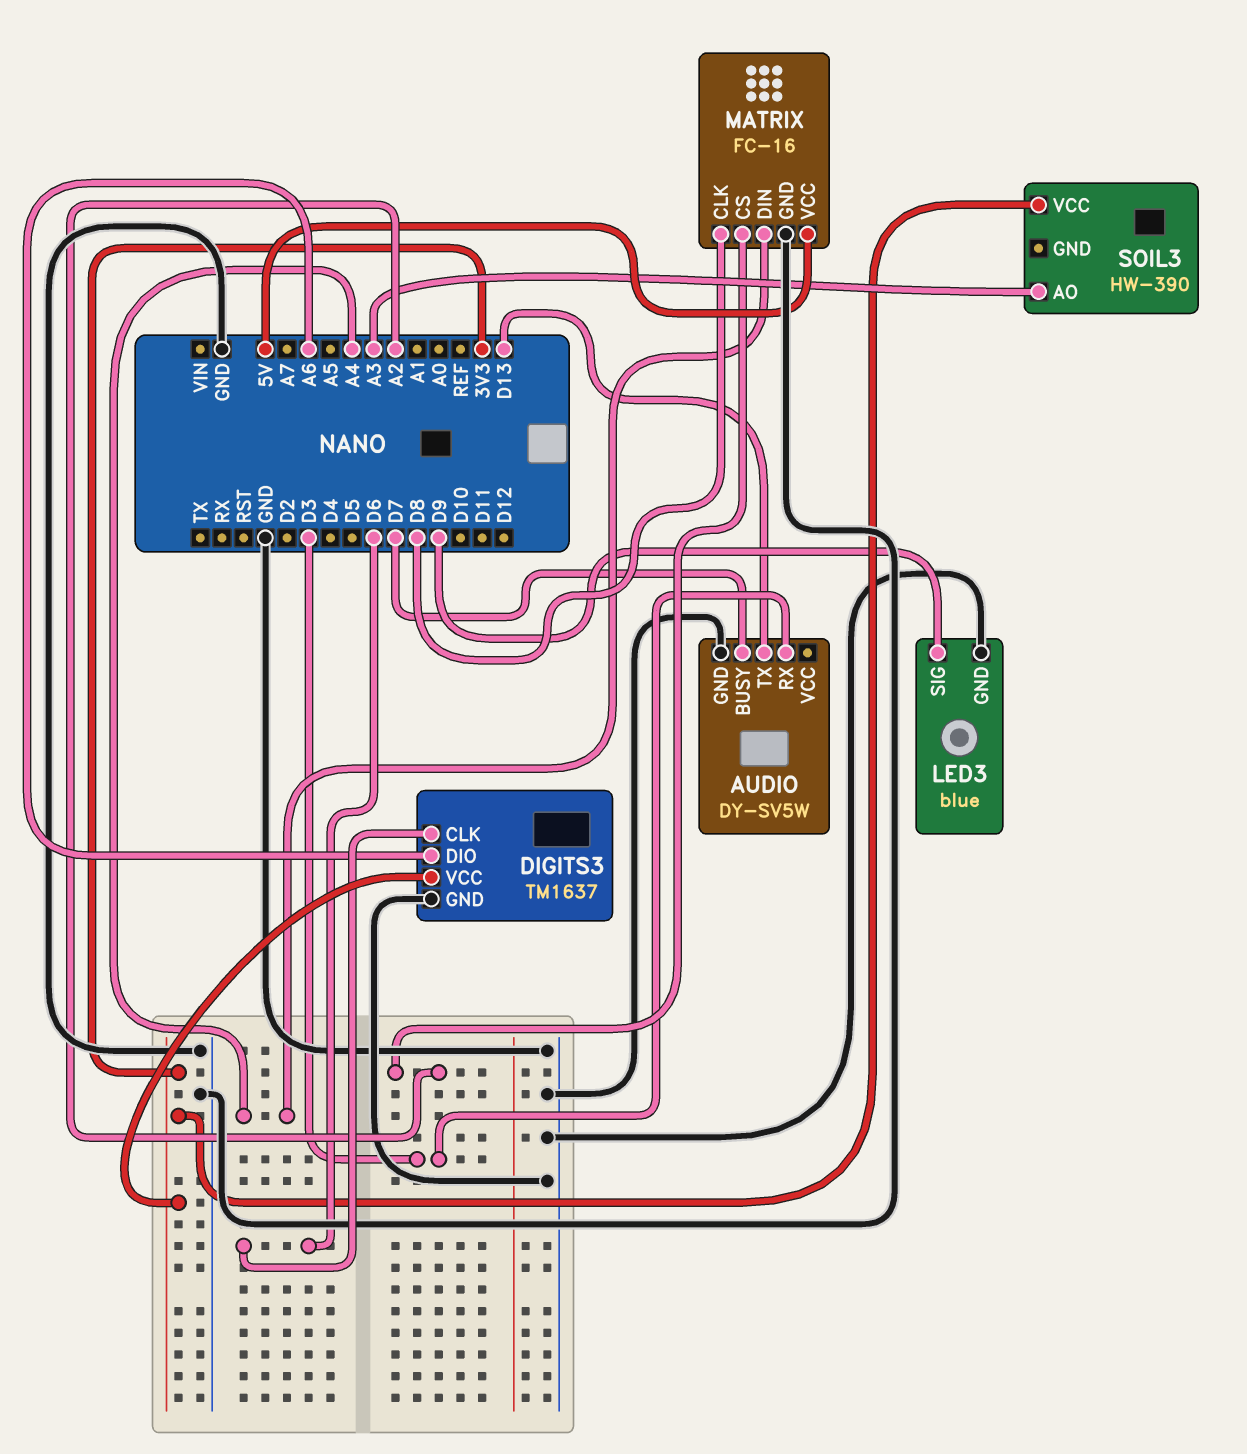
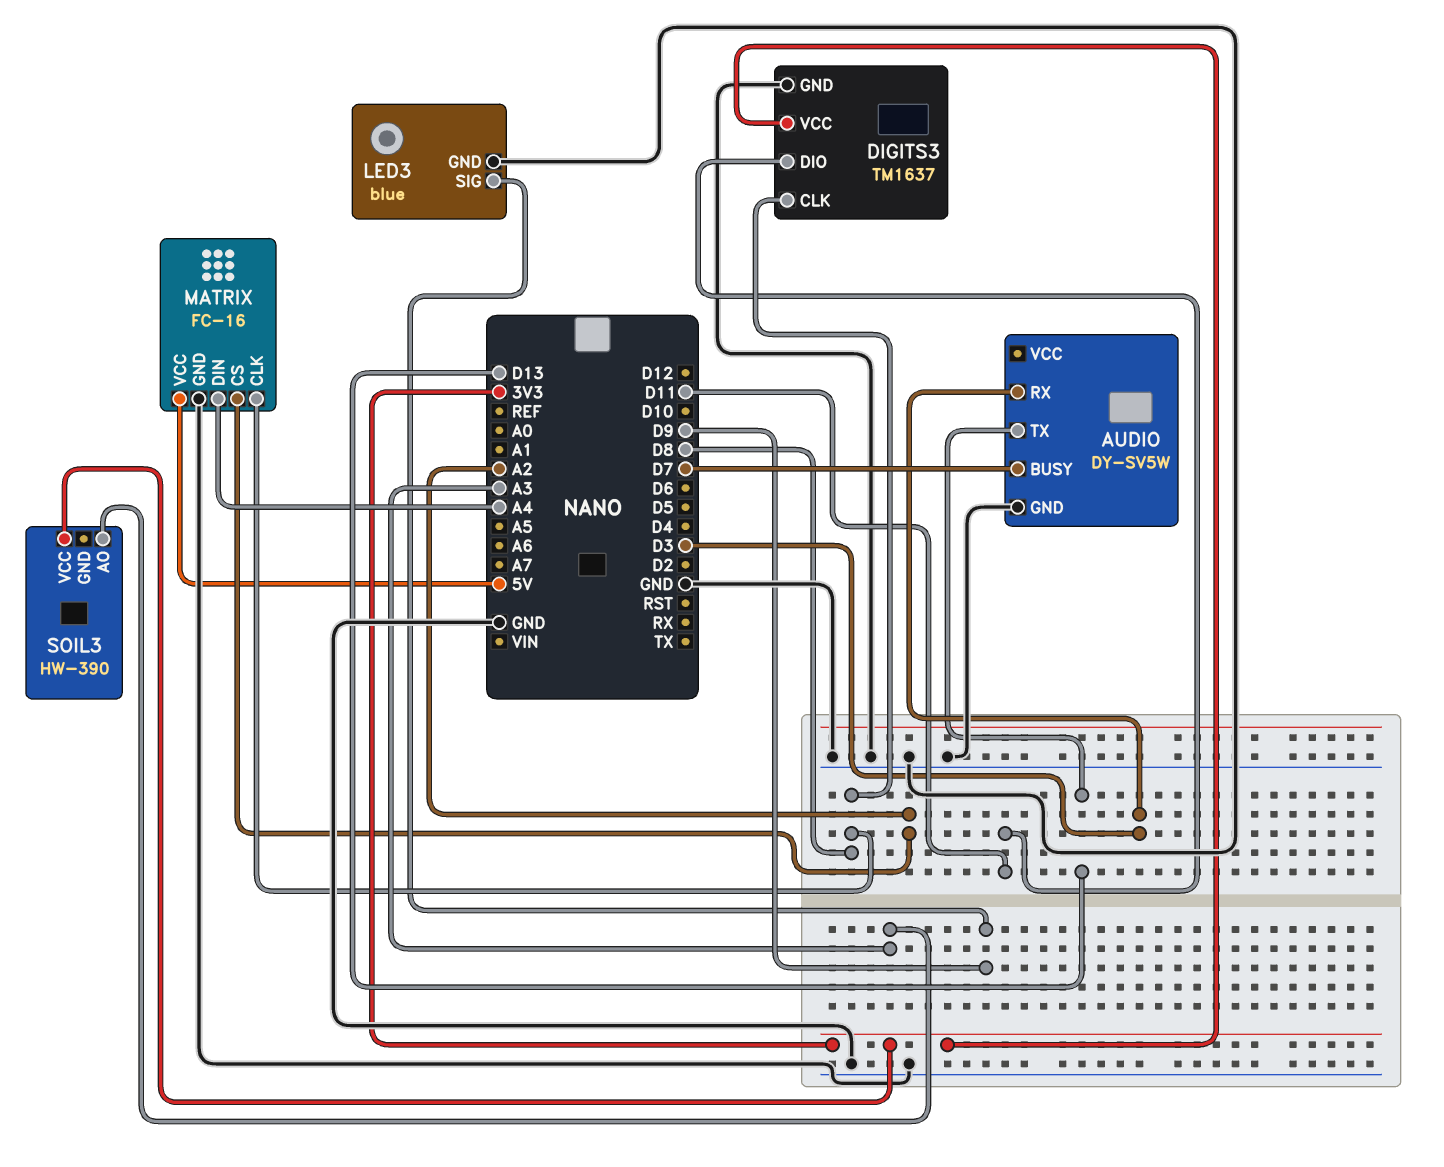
DIGITS3 pin CLK: D6 -> D8
DIGITS3 pin DIO: A6 -> D11

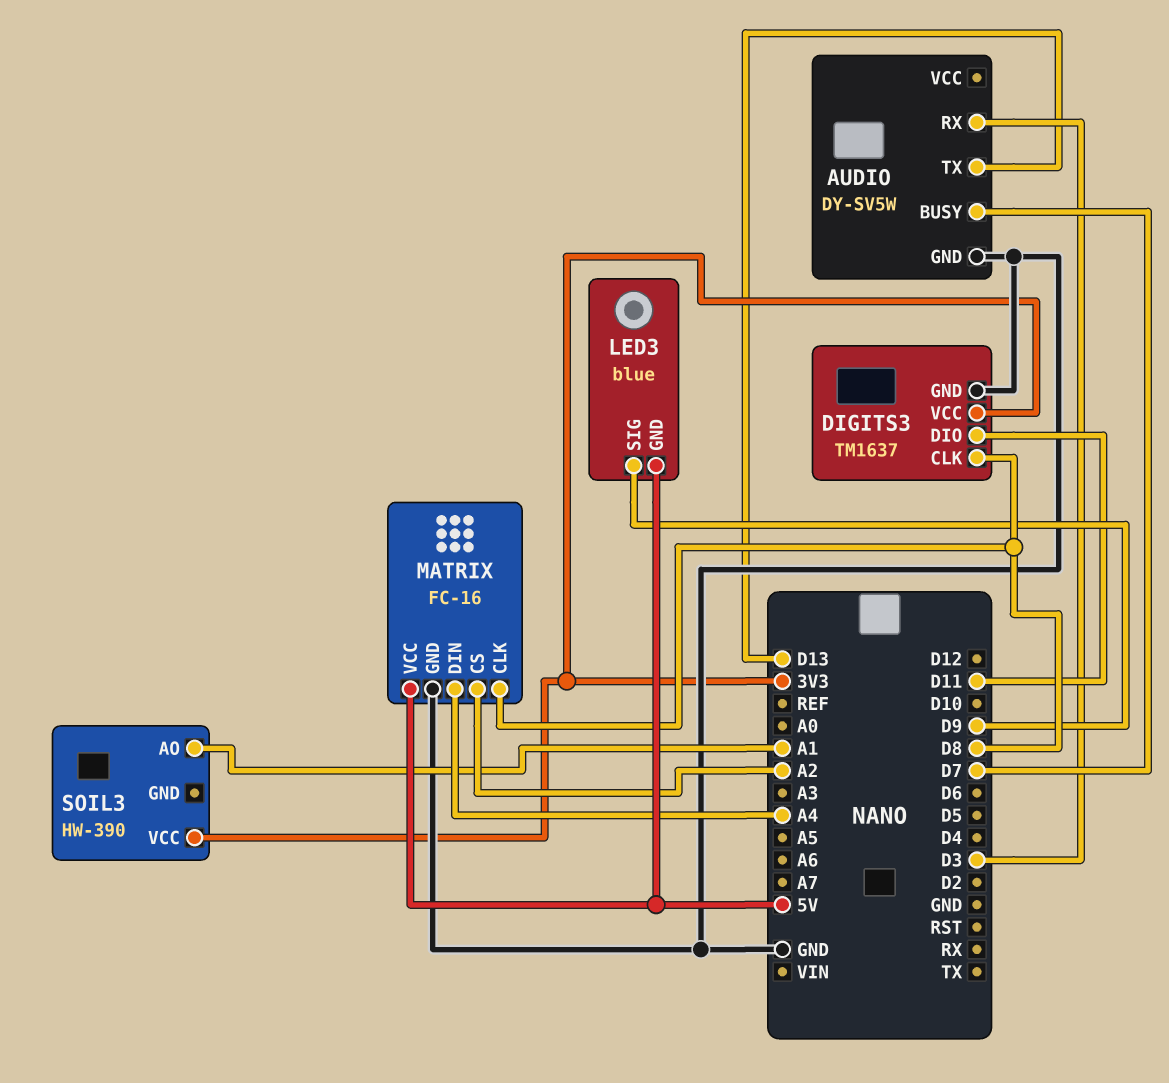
LED3 pin GND: GND -> 5V
SOIL3 pin AO: A3 -> A1

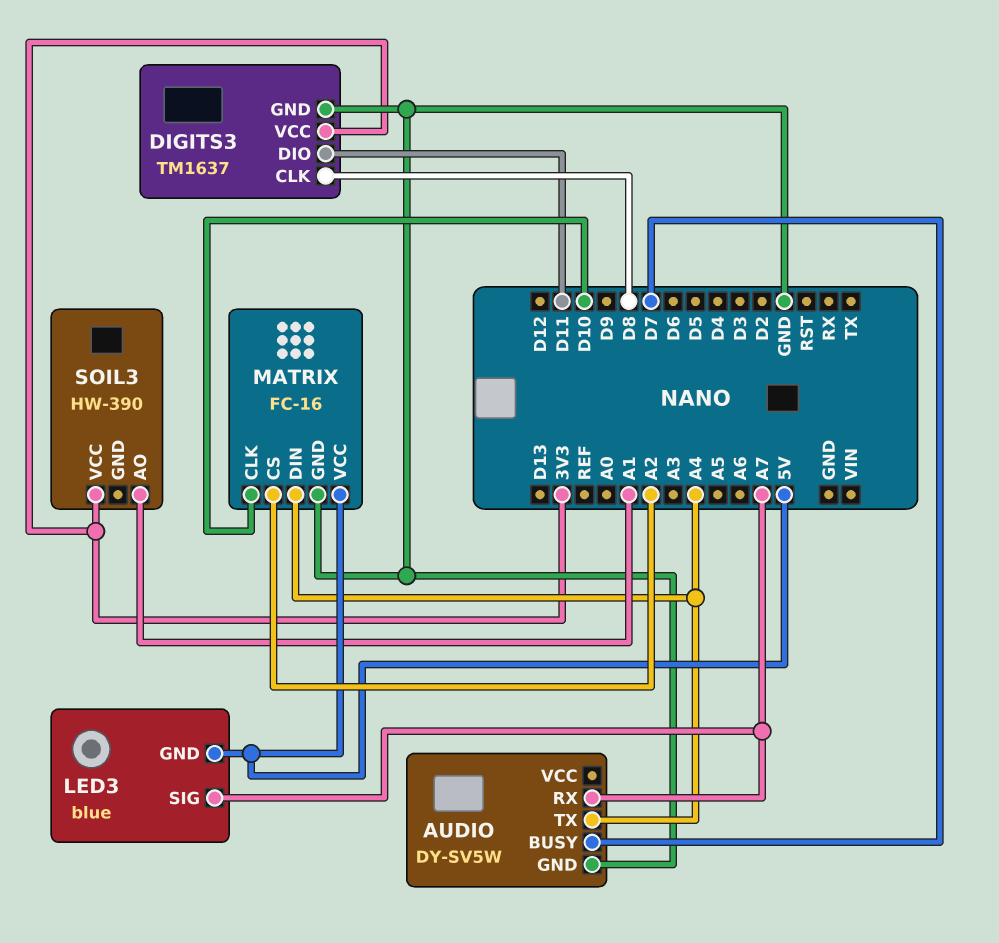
AUDIO pin RX: D3 -> A7
AUDIO pin TX: D13 -> A4
LED3 pin SIG: D9 -> A7
MATRIX pin CLK: D8 -> D10

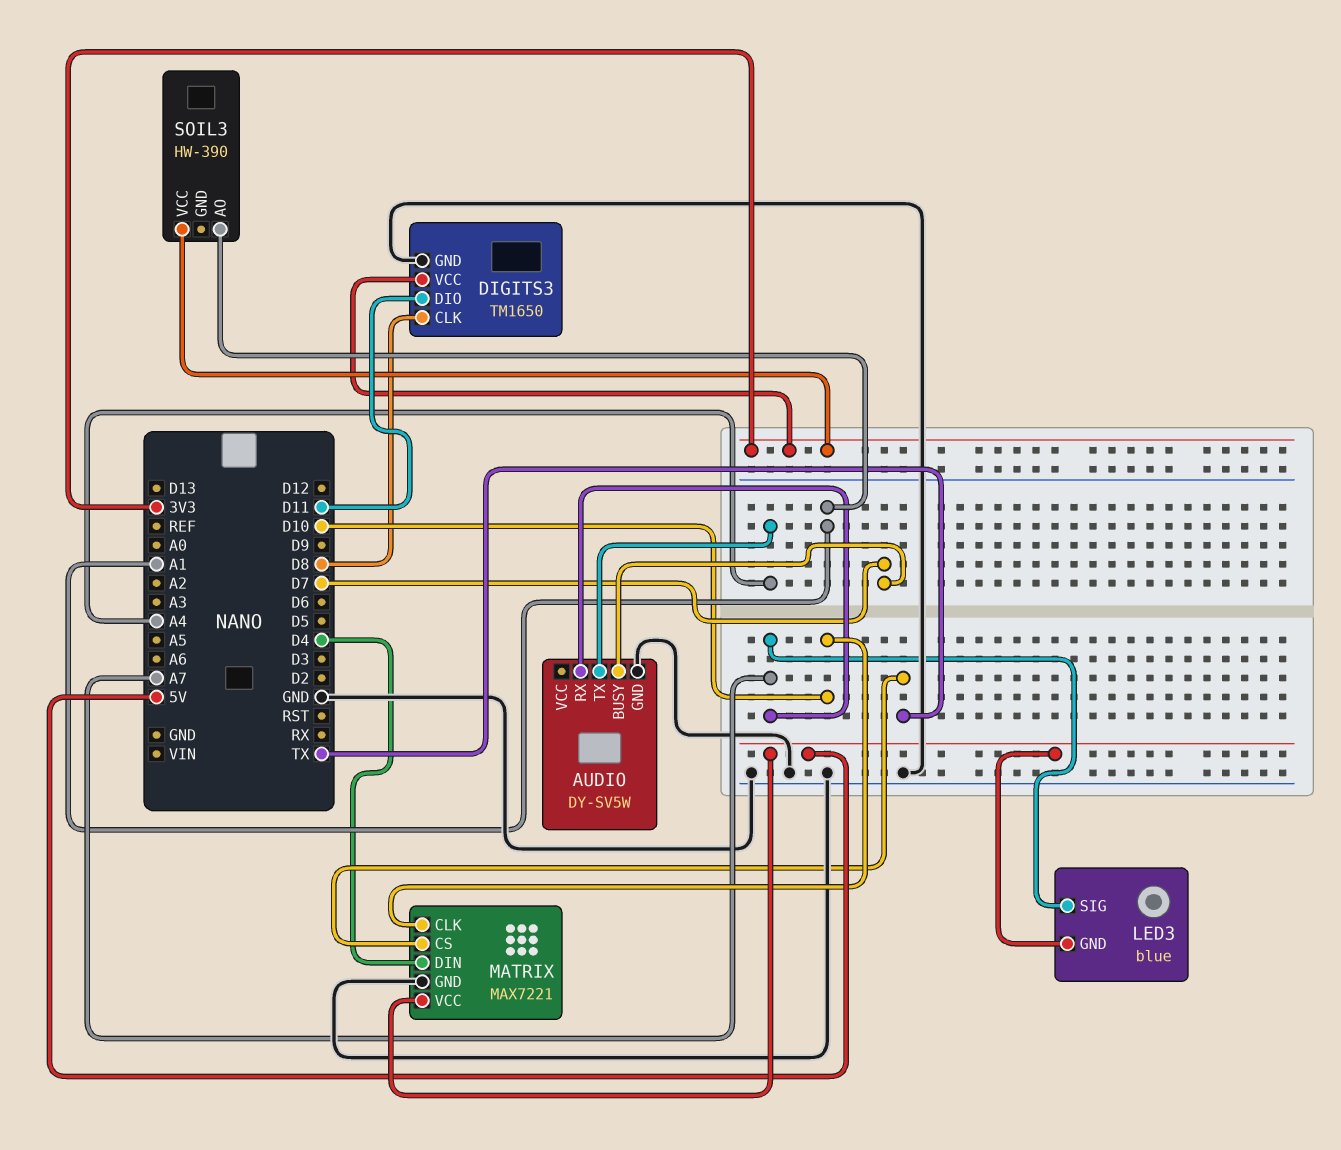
DIGITS3: TM1637 -> TM1650
MATRIX: FC-16 -> MAX7221
MATRIX pin CS: A2 -> TX
MATRIX pin DIN: A4 -> D4

